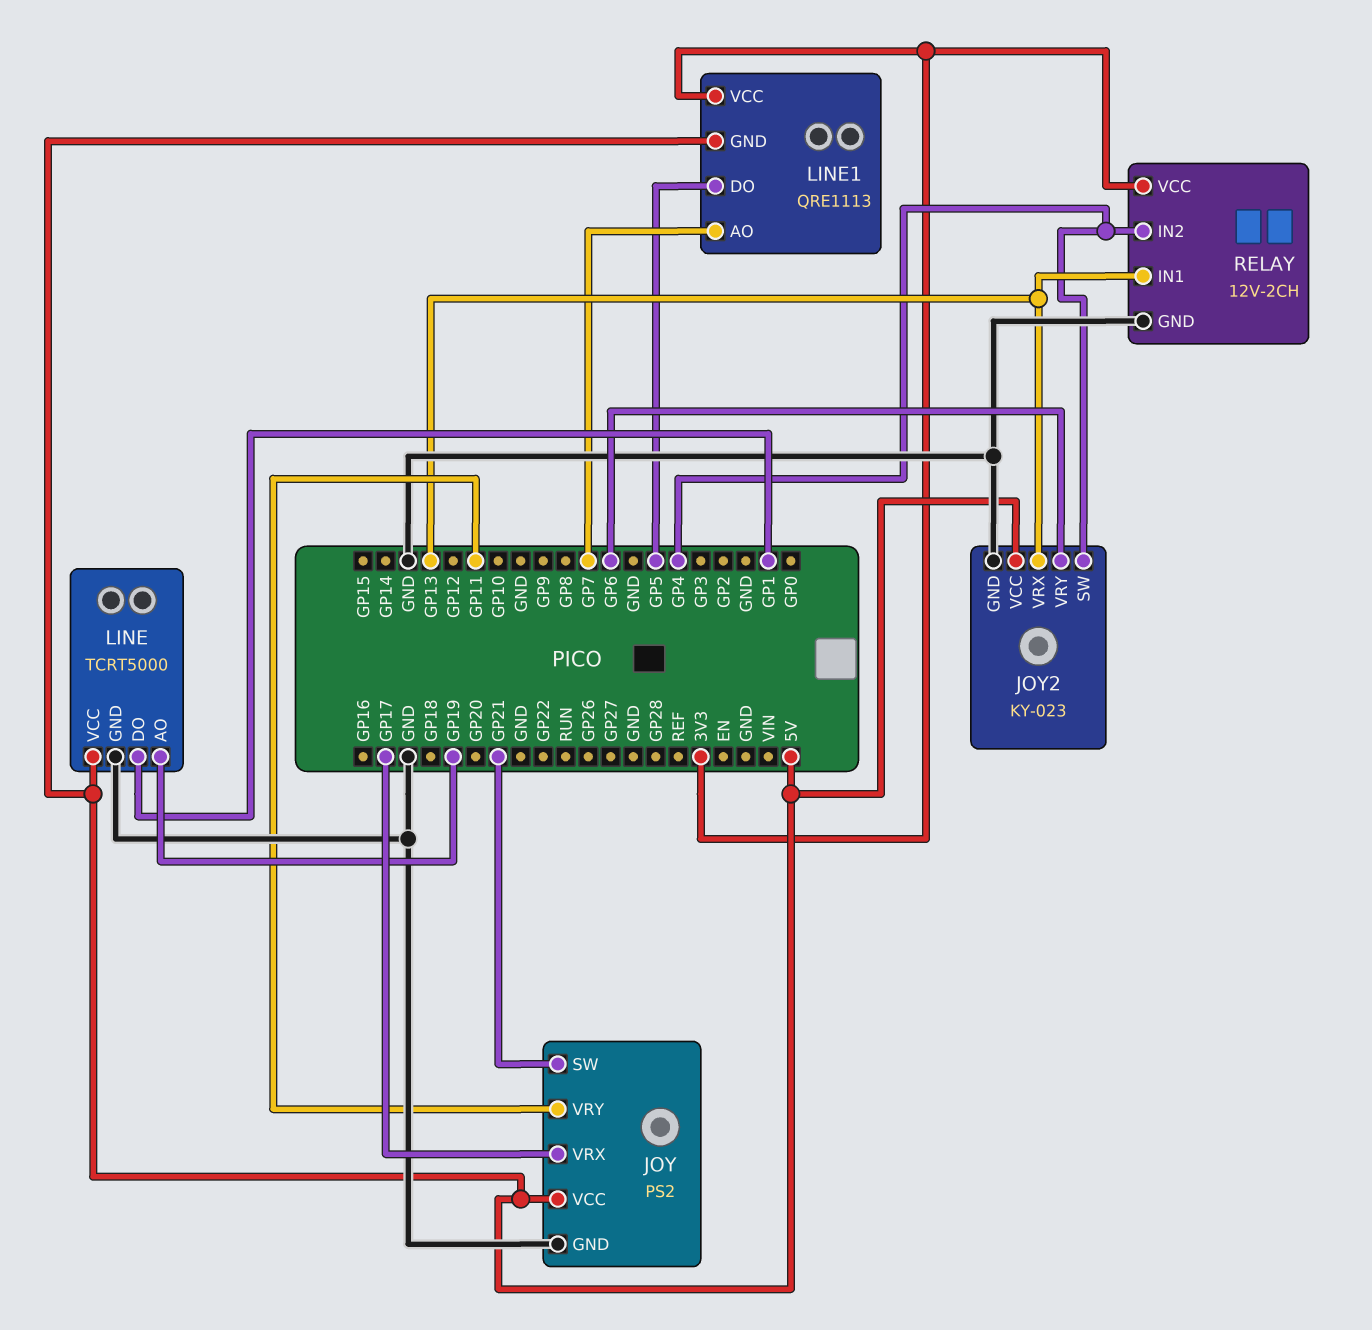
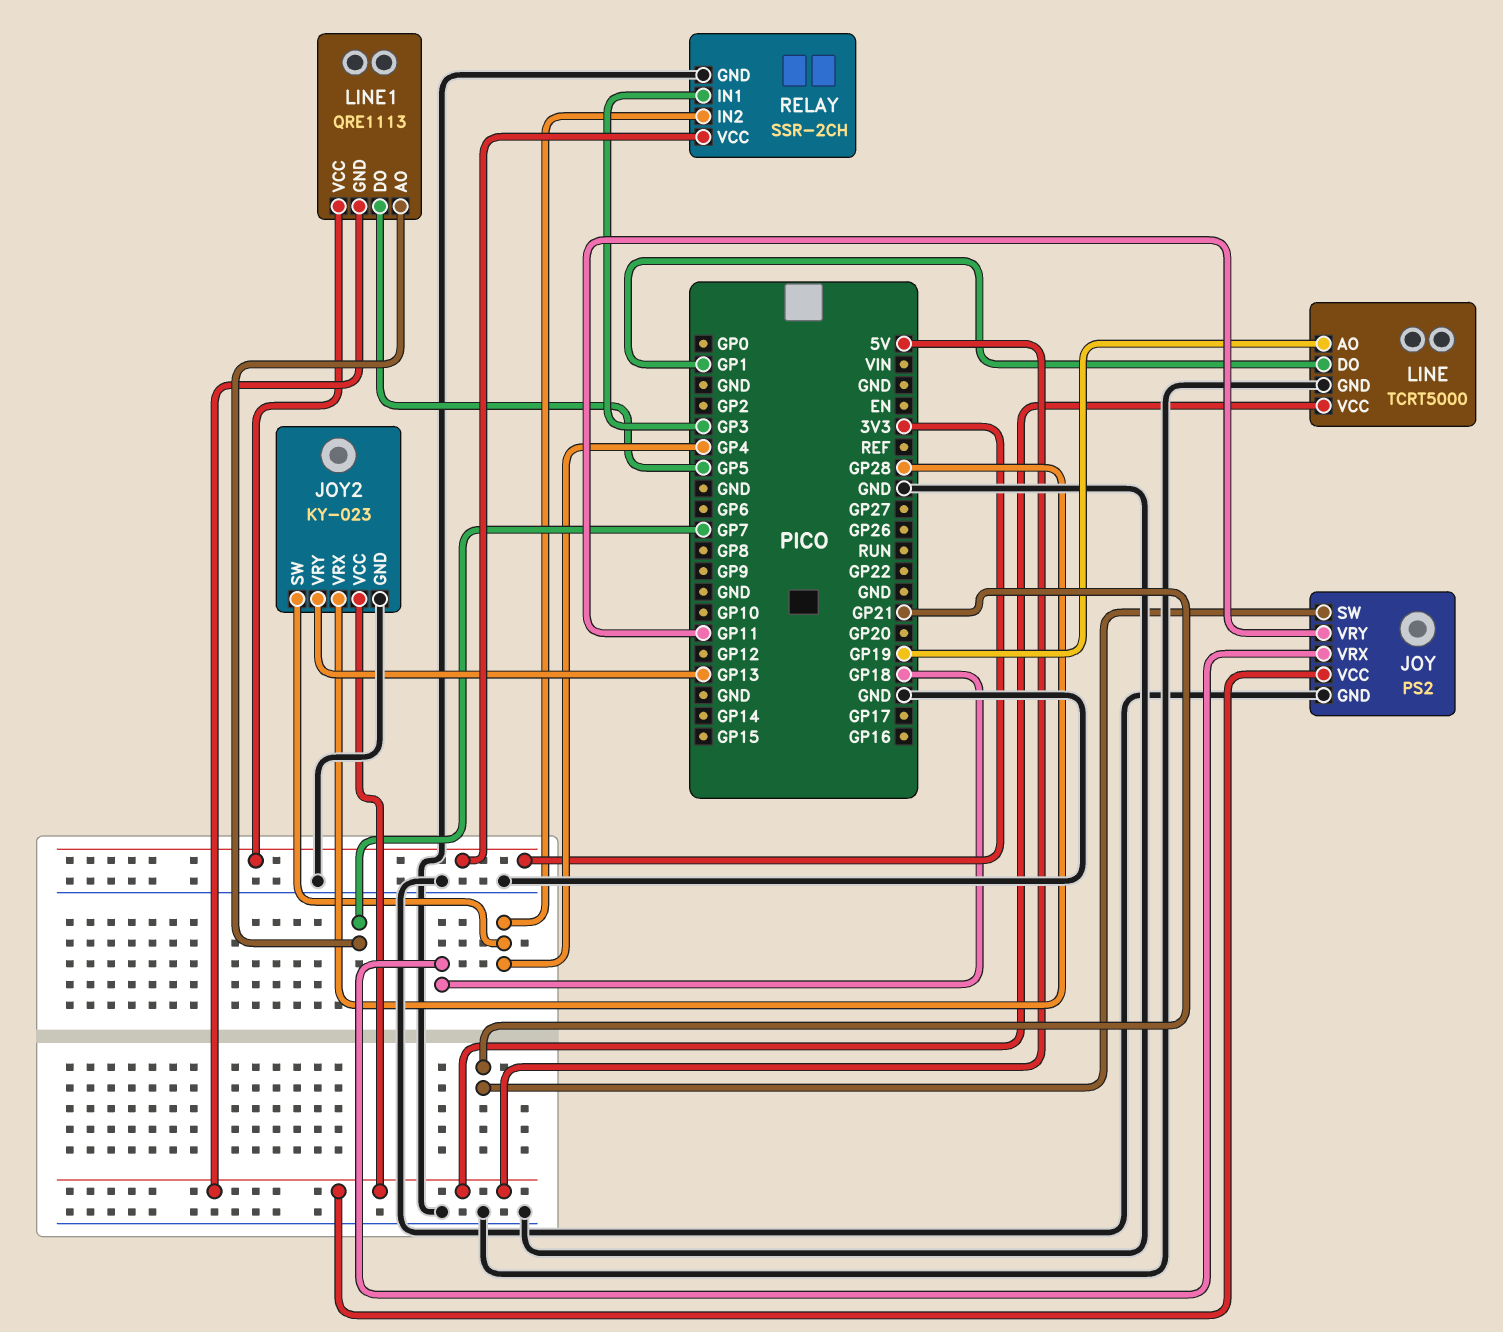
JOY pin VRX: GP17 -> GP18
JOY2 pin VRX: GP13 -> GP28
JOY2 pin VRY: GP6 -> GP13
RELAY: 12V-2CH -> SSR-2CH
RELAY pin IN1: GP13 -> GP3

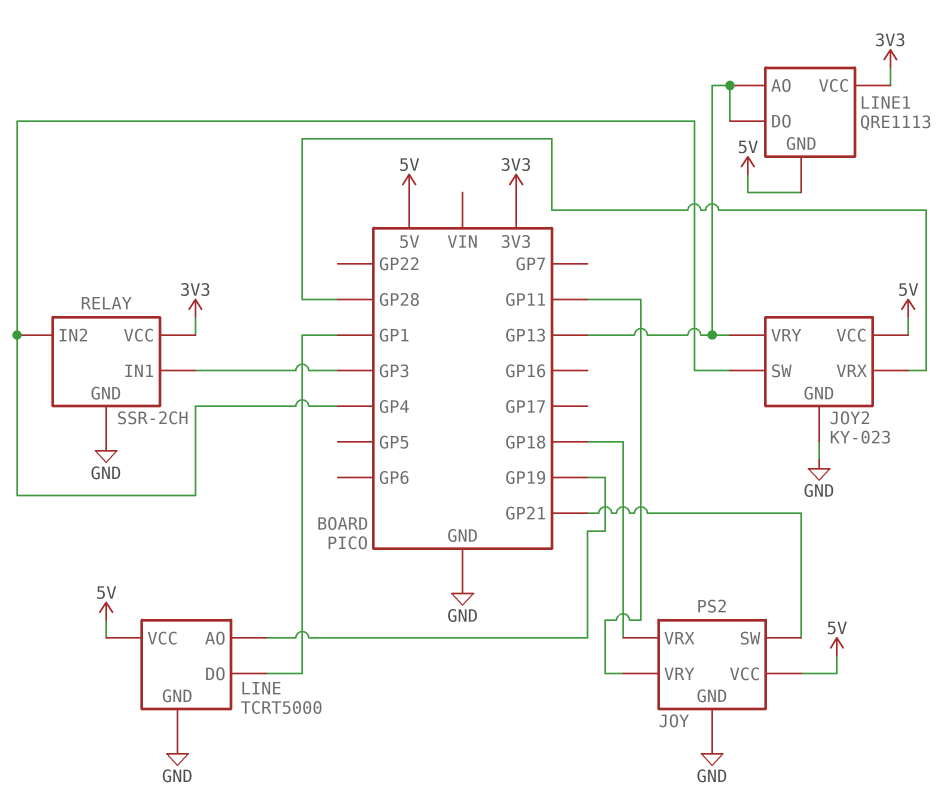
LINE1 pin AO: GP7 -> GP13
LINE1 pin DO: GP5 -> GP13

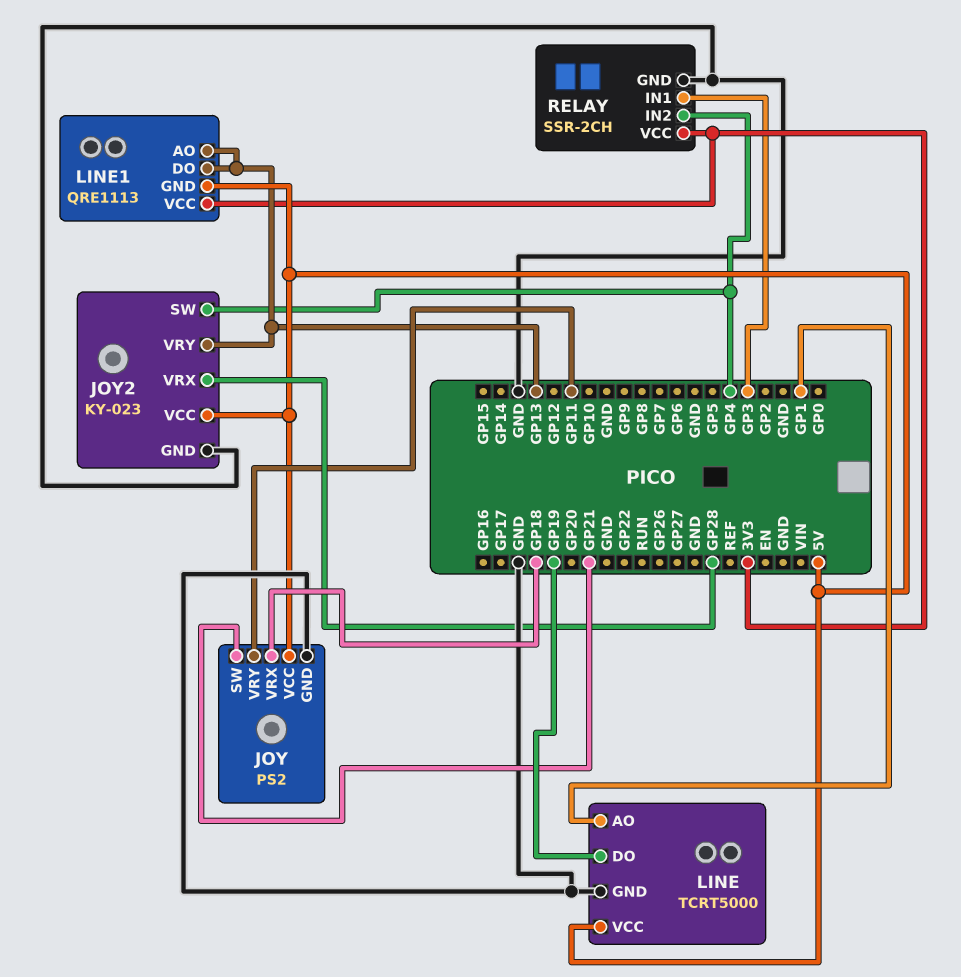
LINE pin AO: GP19 -> GP1
LINE pin DO: GP1 -> GP19

